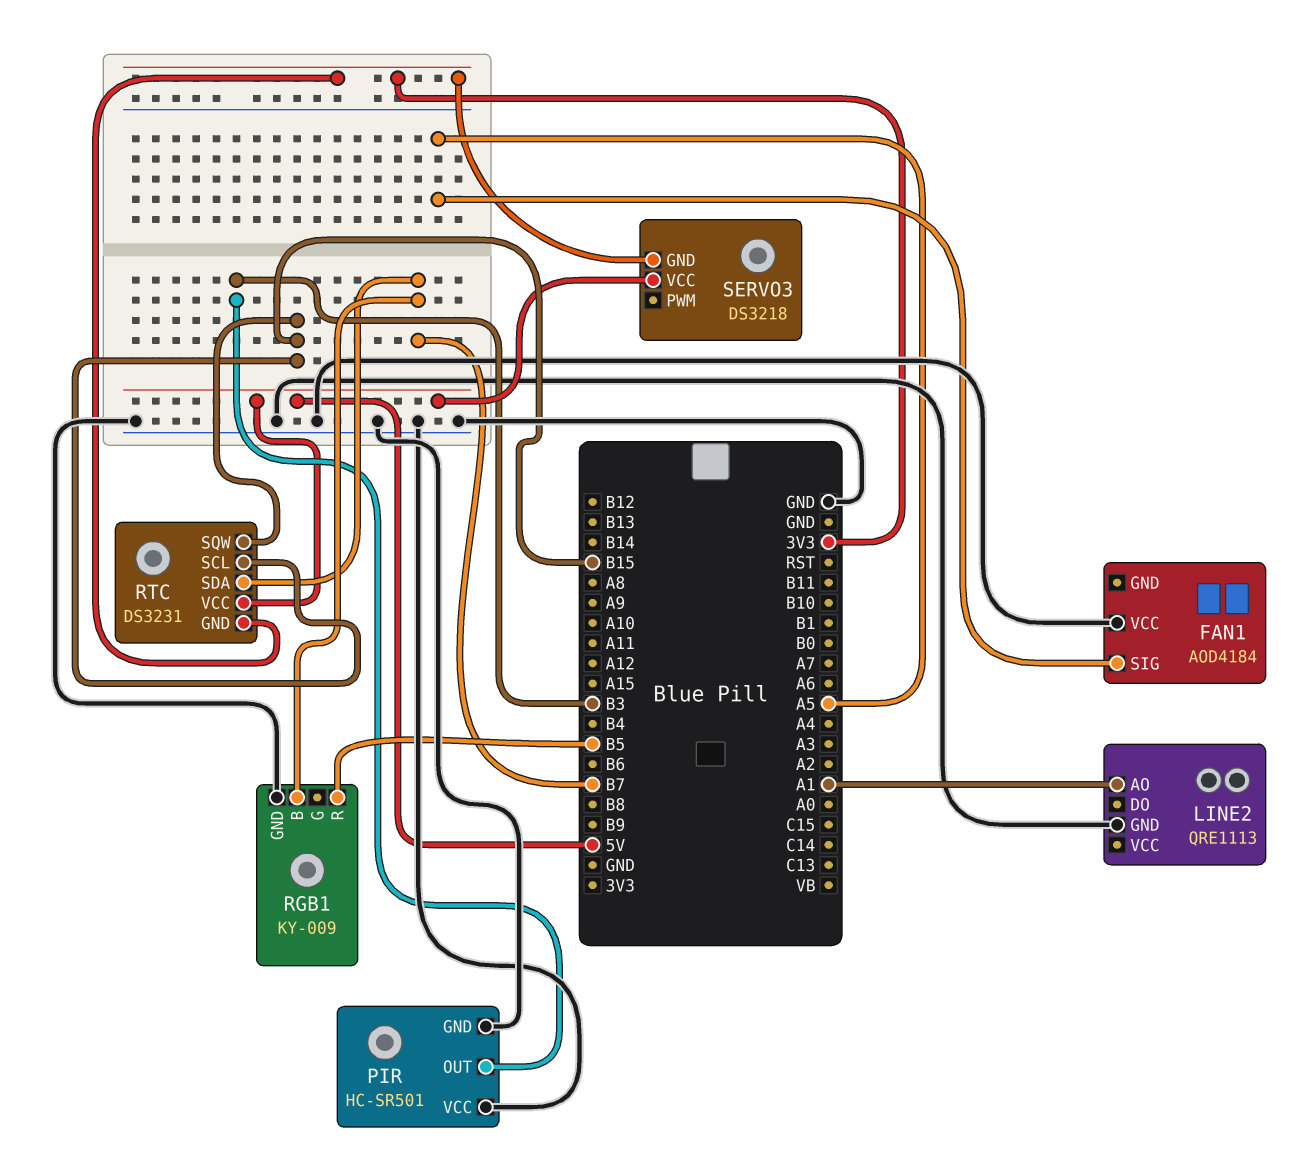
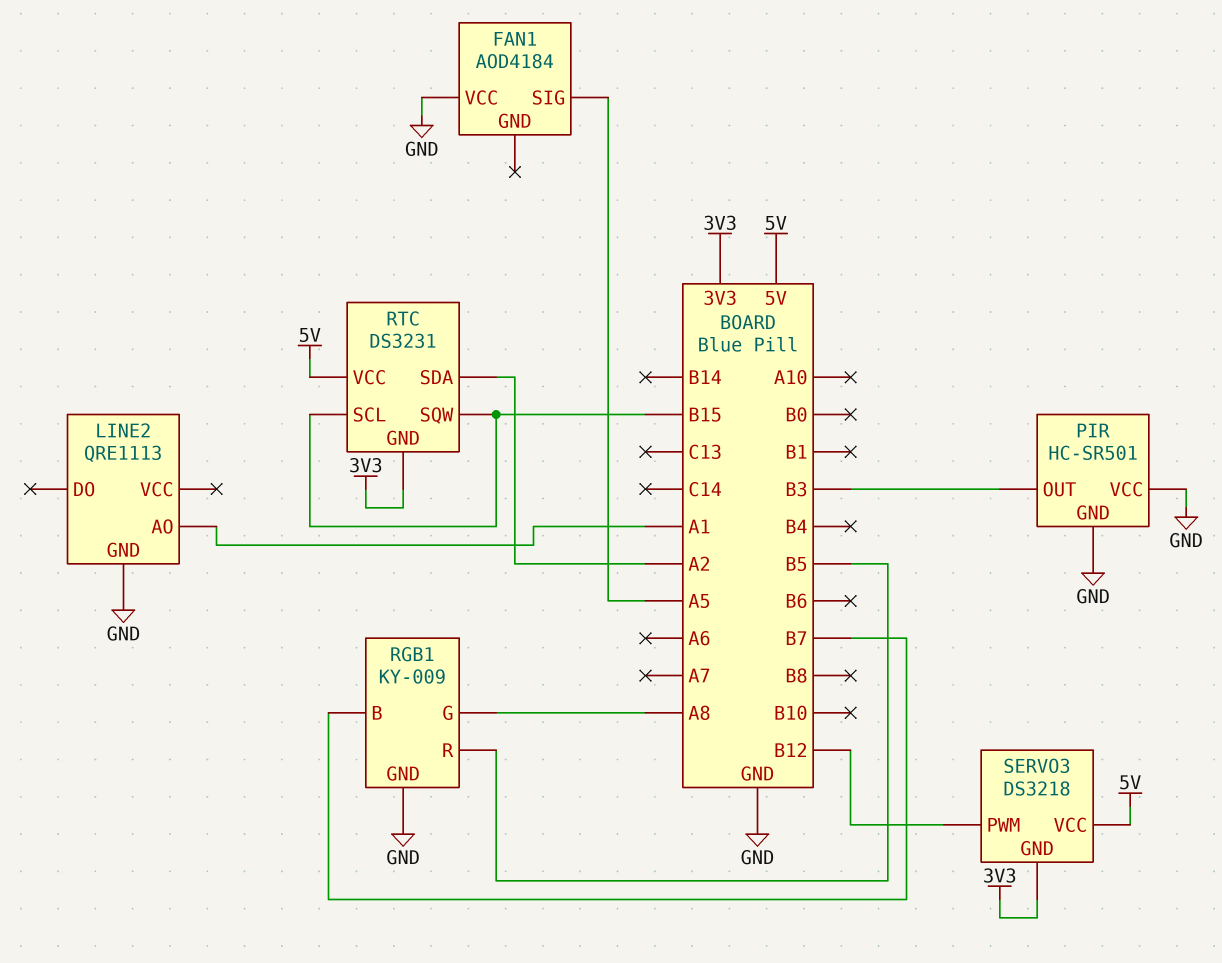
RGB1 pin G: none -> A8
RTC pin SDA: B7 -> A2
SERVO3 pin PWM: none -> B12

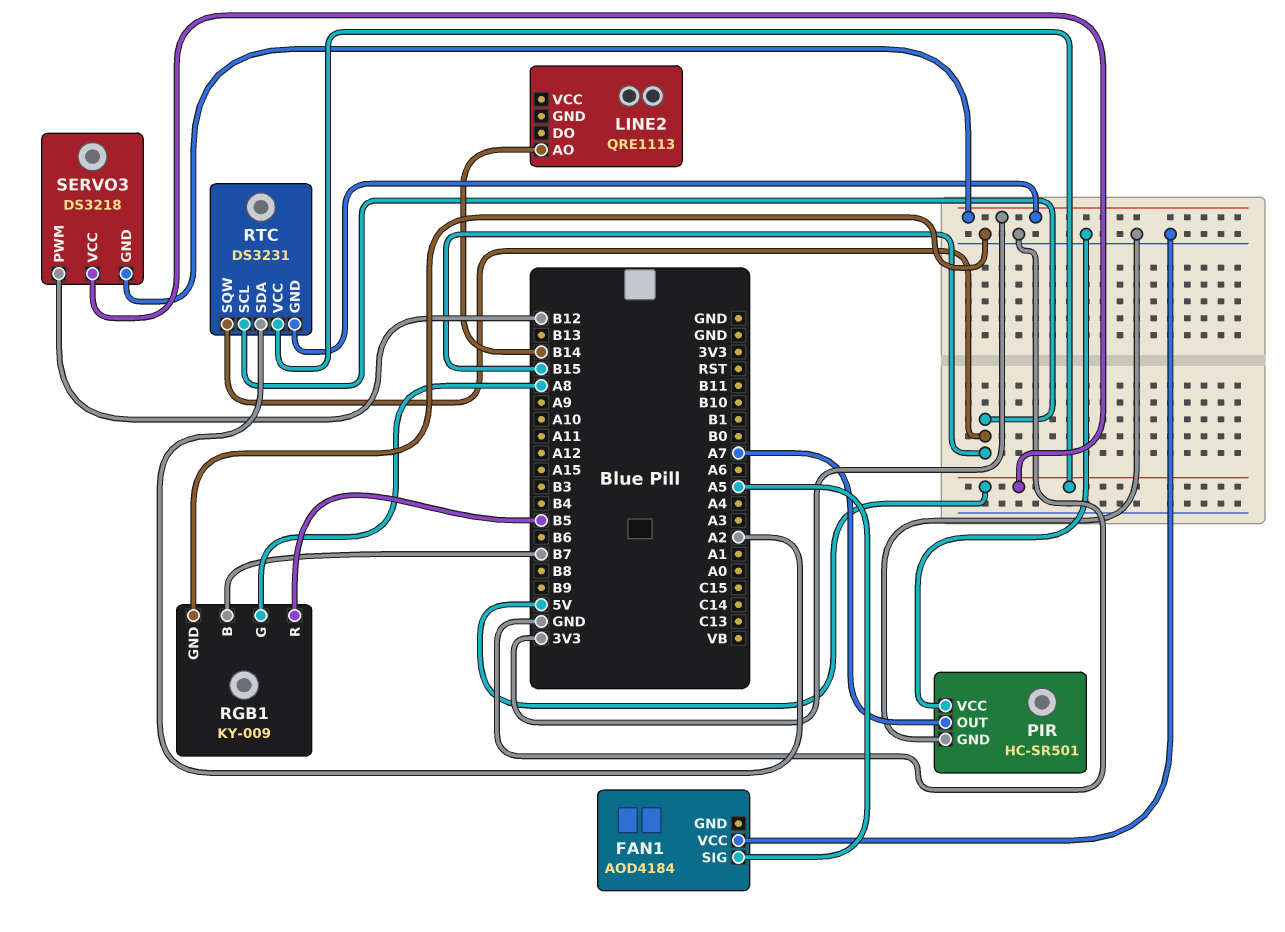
LINE2 pin AO: A1 -> B14
LINE2 pin GND: GND -> none
PIR pin OUT: B3 -> A7

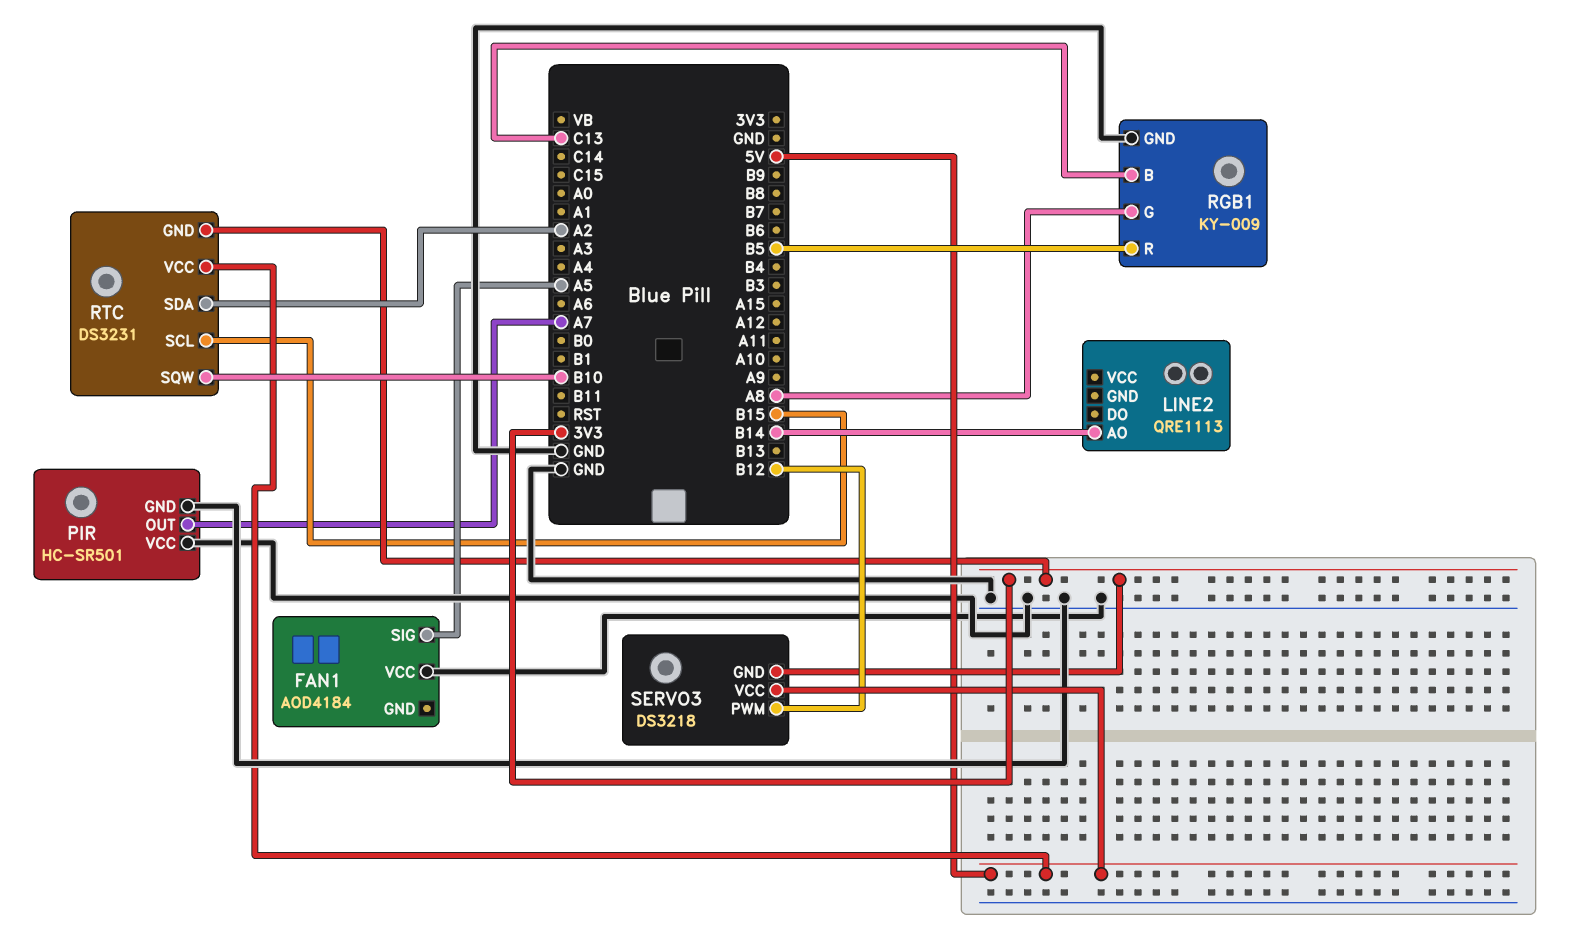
RGB1 pin B: B7 -> C13
RTC pin SQW: B15 -> B10

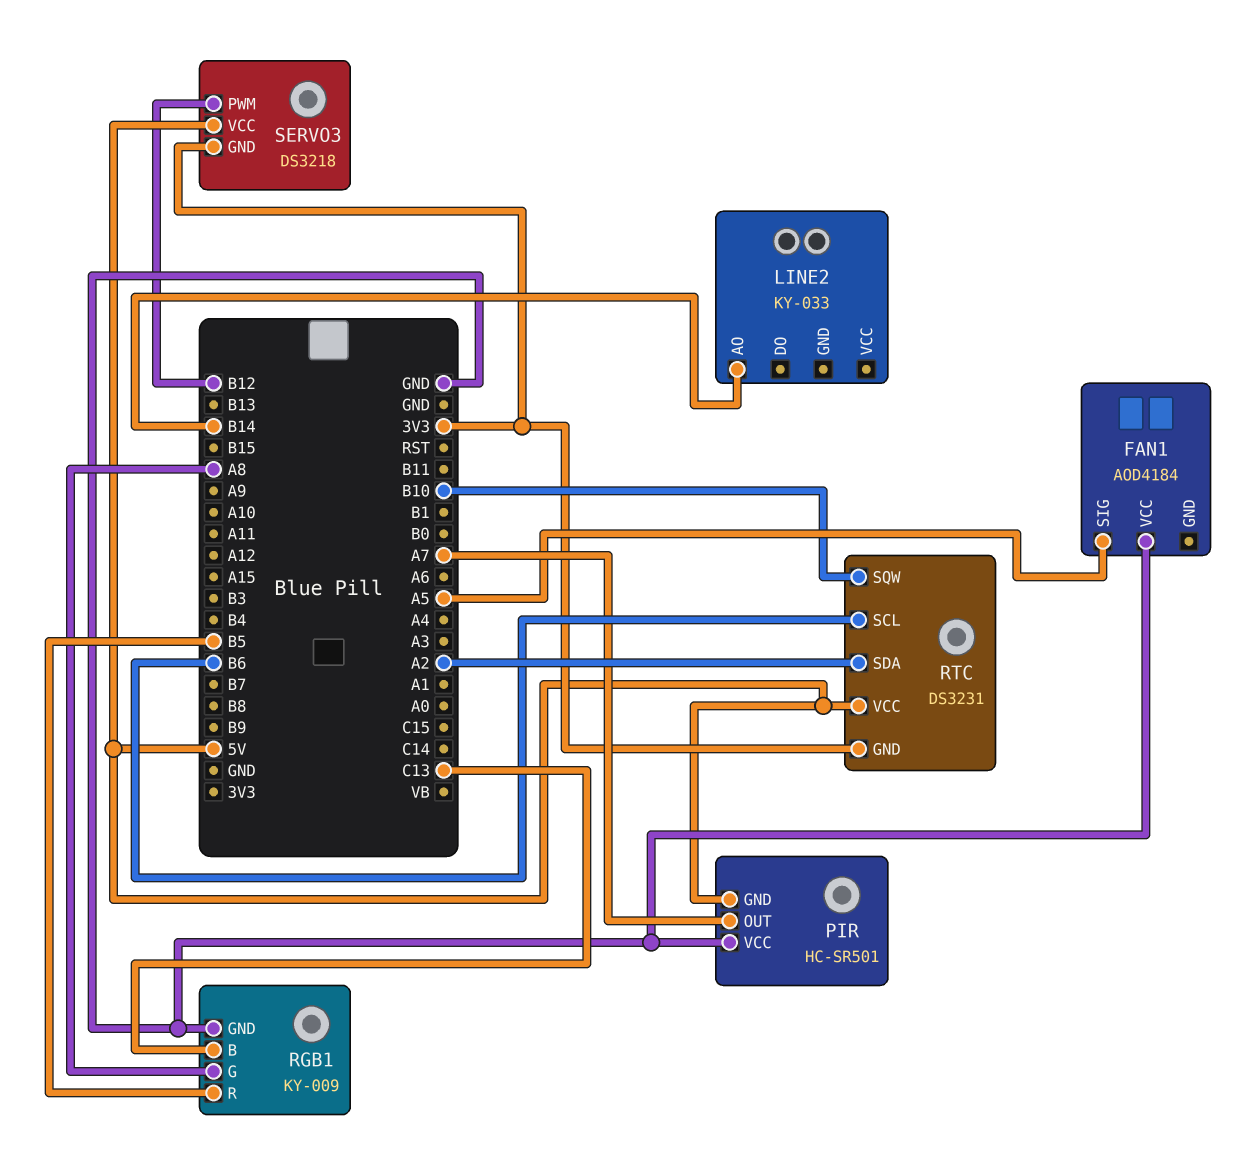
LINE2: QRE1113 -> KY-033
PIR pin GND: GND -> 5V
RTC pin SCL: B15 -> B6

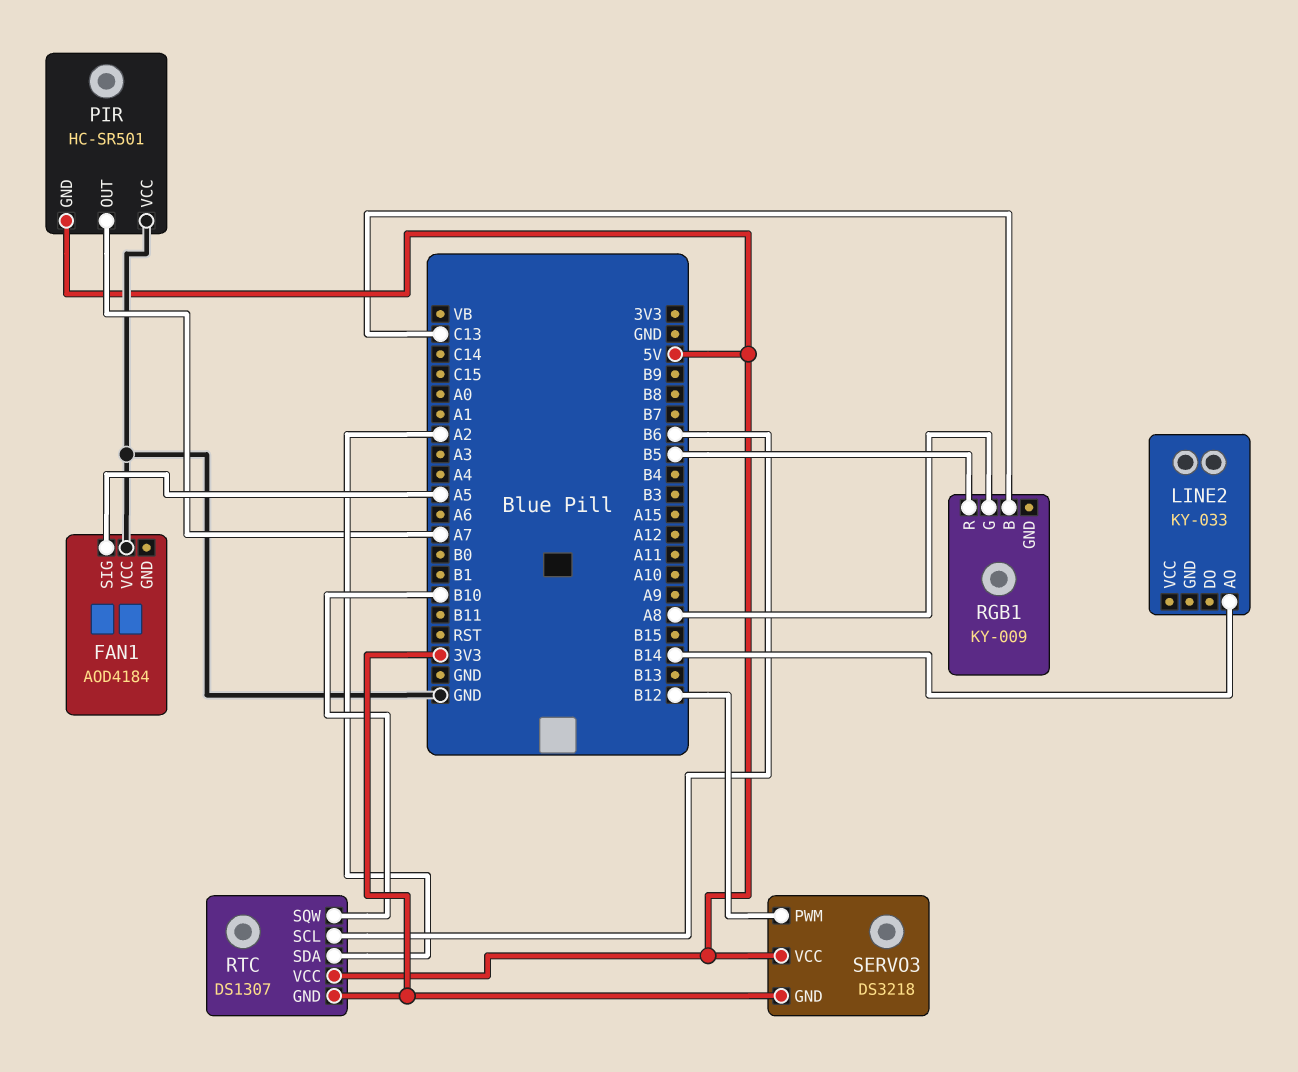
RGB1 pin GND: GND -> none
RTC: DS3231 -> DS1307

